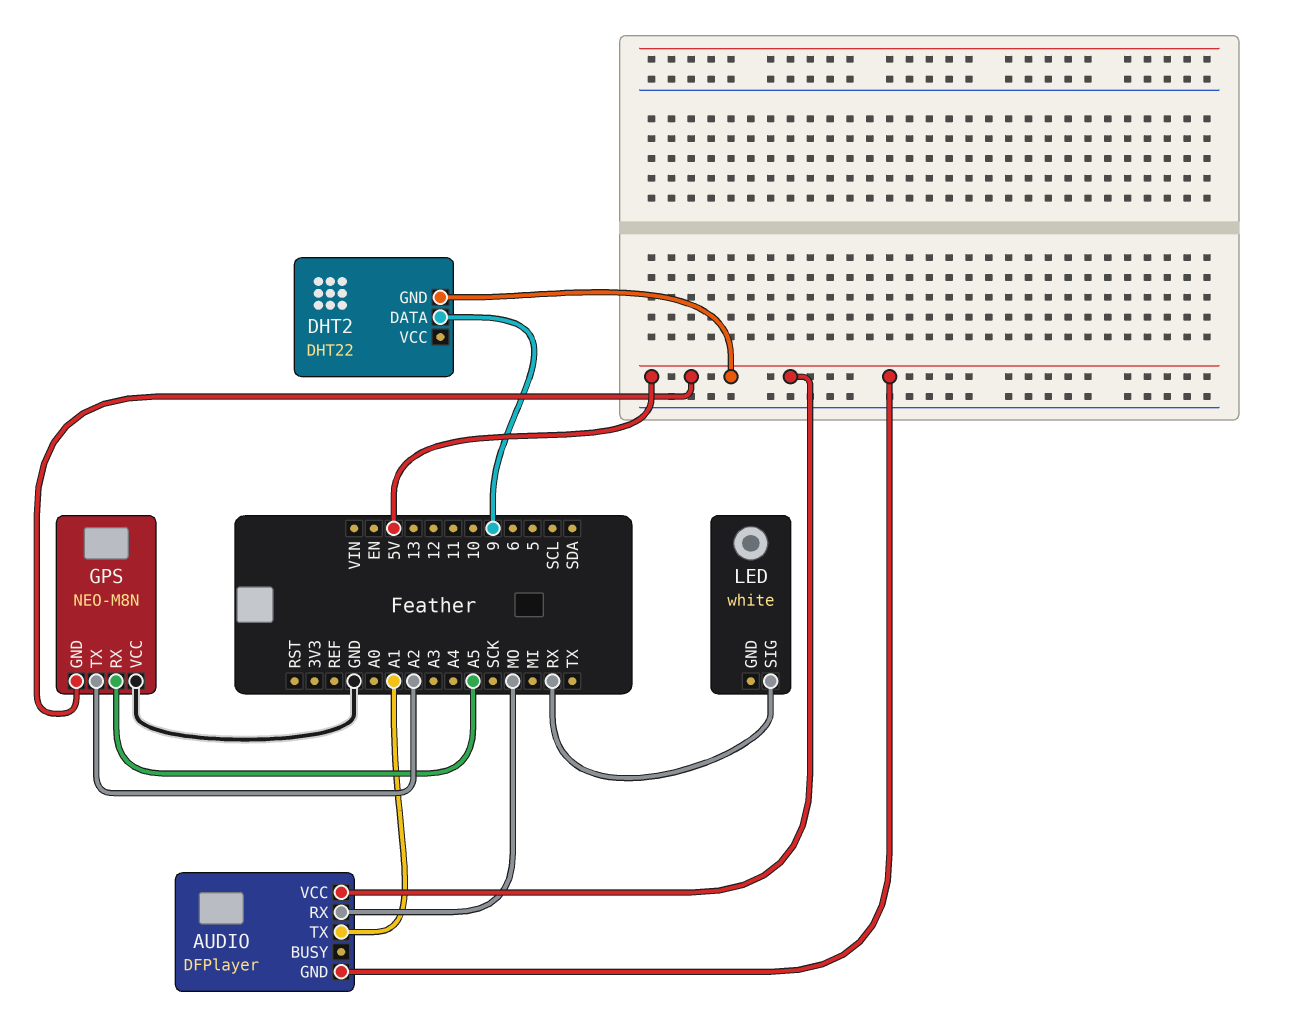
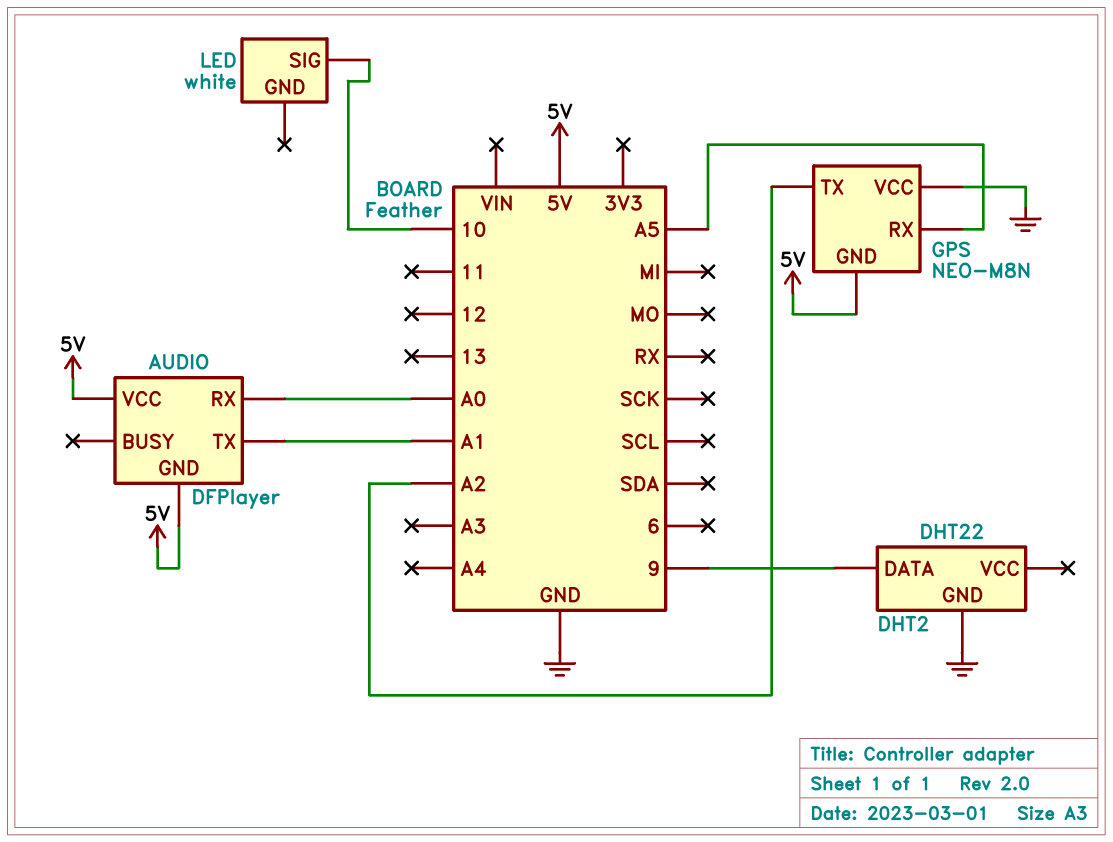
AUDIO pin RX: MO -> A0
DHT2 pin GND: 5V -> GND
LED pin SIG: RX -> 10

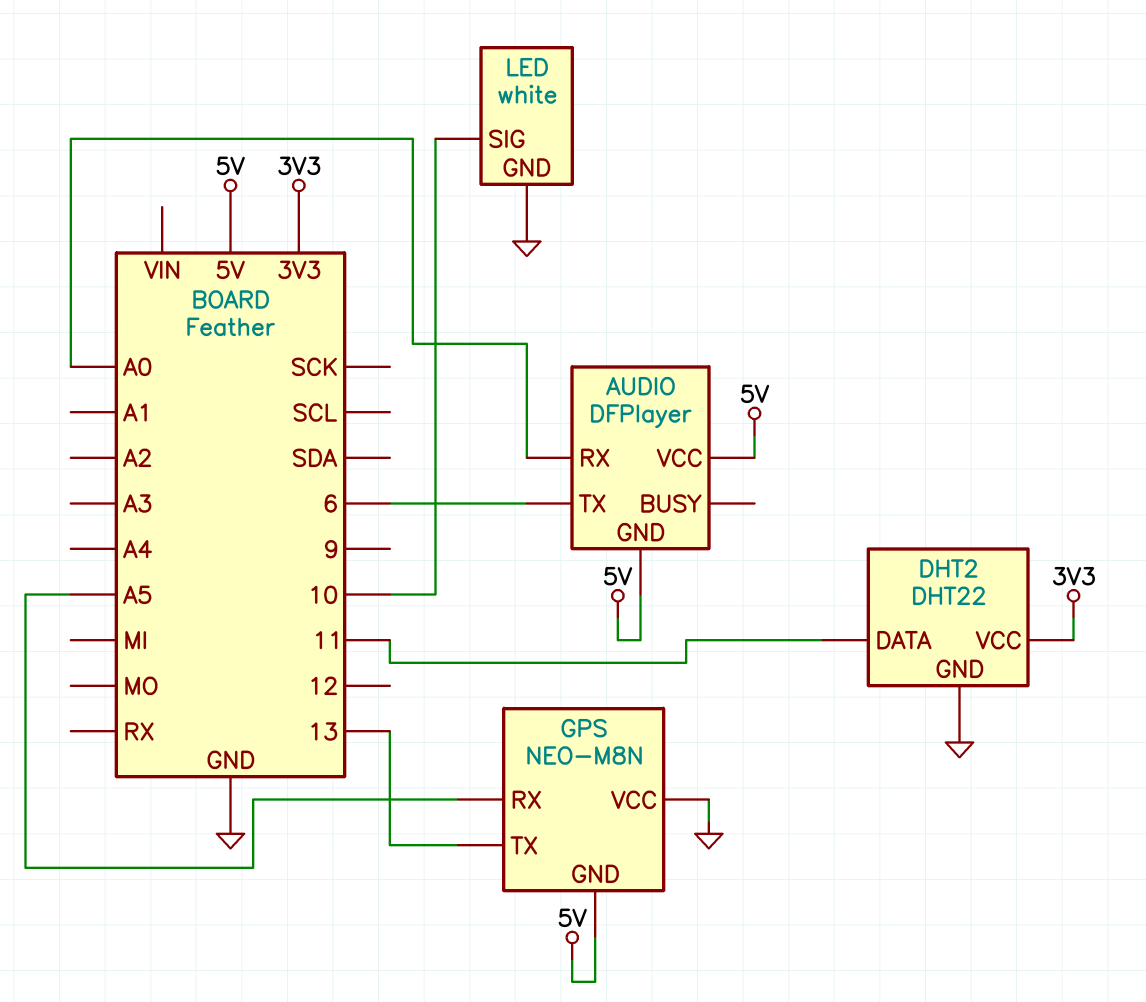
AUDIO pin TX: A1 -> 6
DHT2 pin DATA: 9 -> 11
DHT2 pin VCC: none -> 3V3
GPS pin TX: A2 -> 13
LED pin GND: none -> GND

